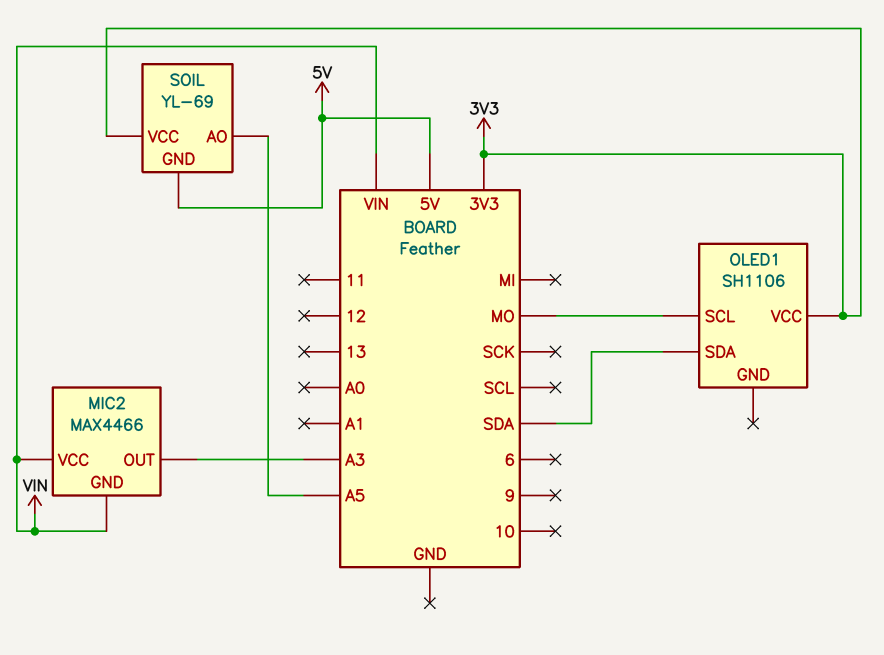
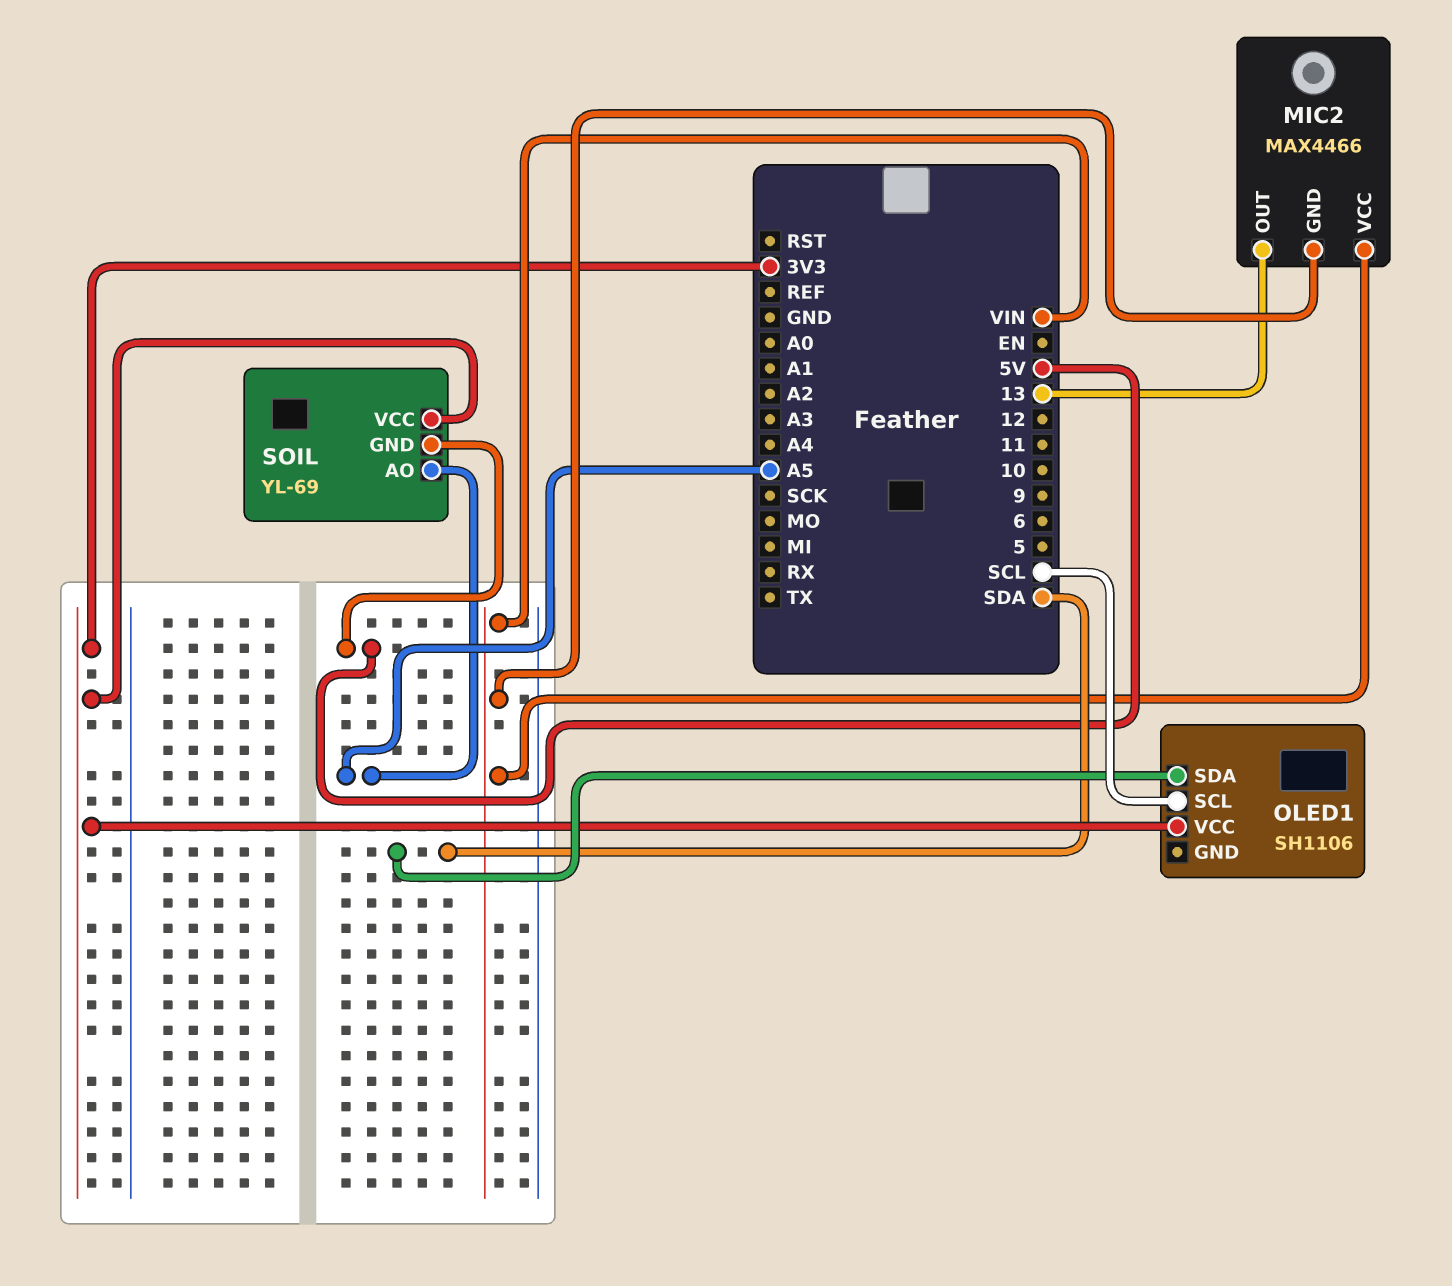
MIC2 pin OUT: A3 -> 13
OLED1 pin SCL: MO -> SCL

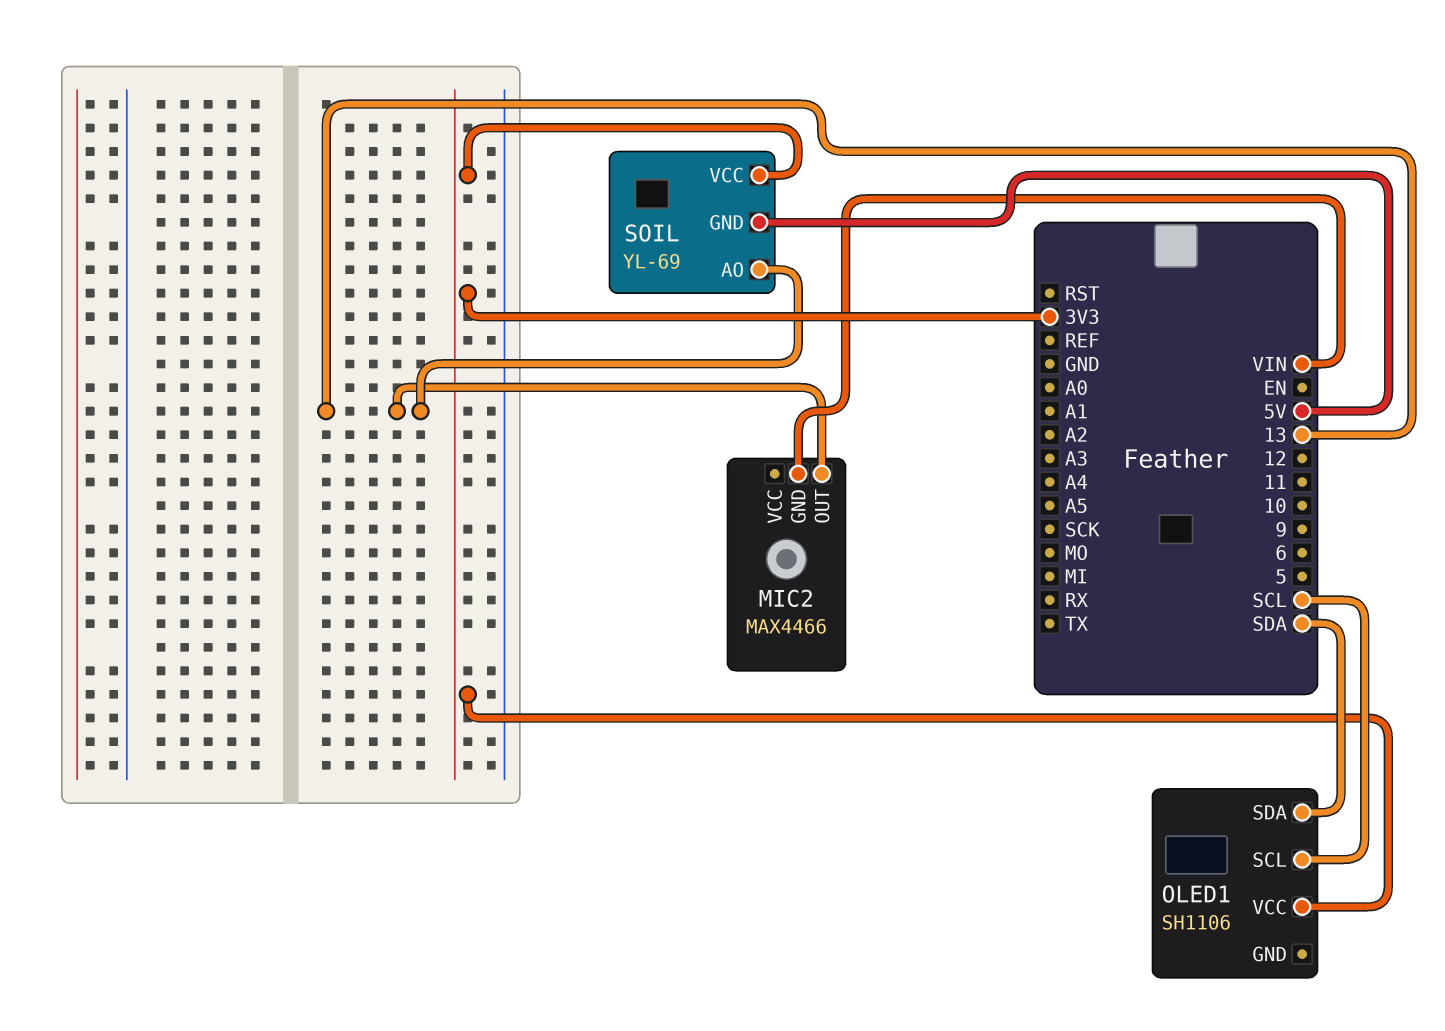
MIC2 pin VCC: VIN -> none
SOIL pin AO: A5 -> 13

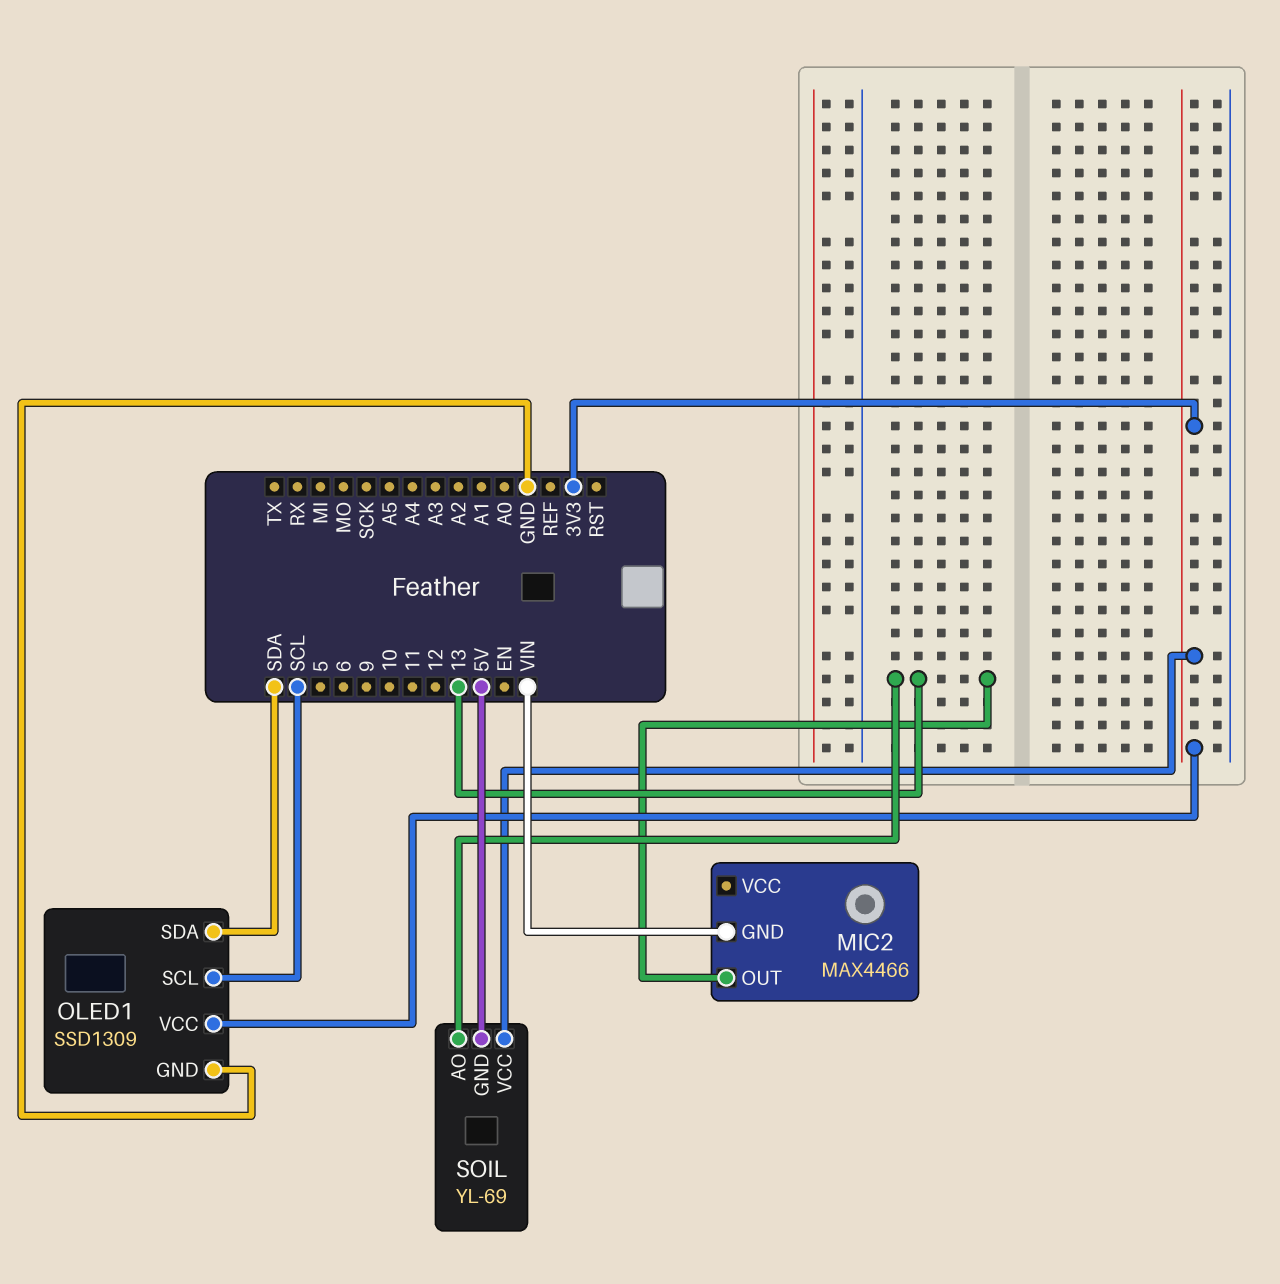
OLED1: SH1106 -> SSD1309
OLED1 pin GND: none -> GND

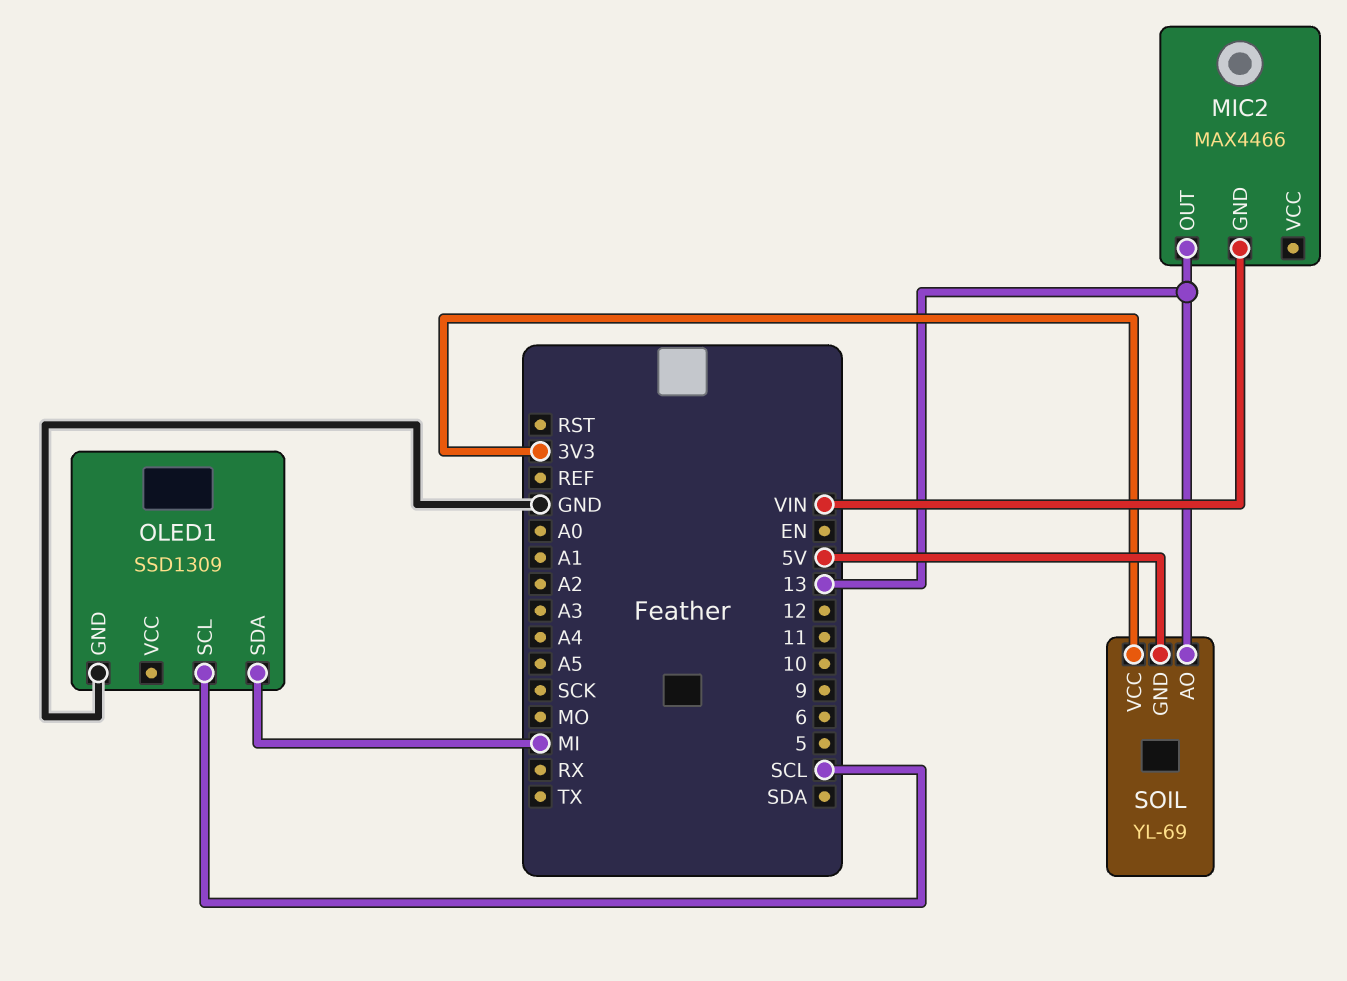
OLED1 pin SDA: SDA -> MI
OLED1 pin VCC: 3V3 -> none

